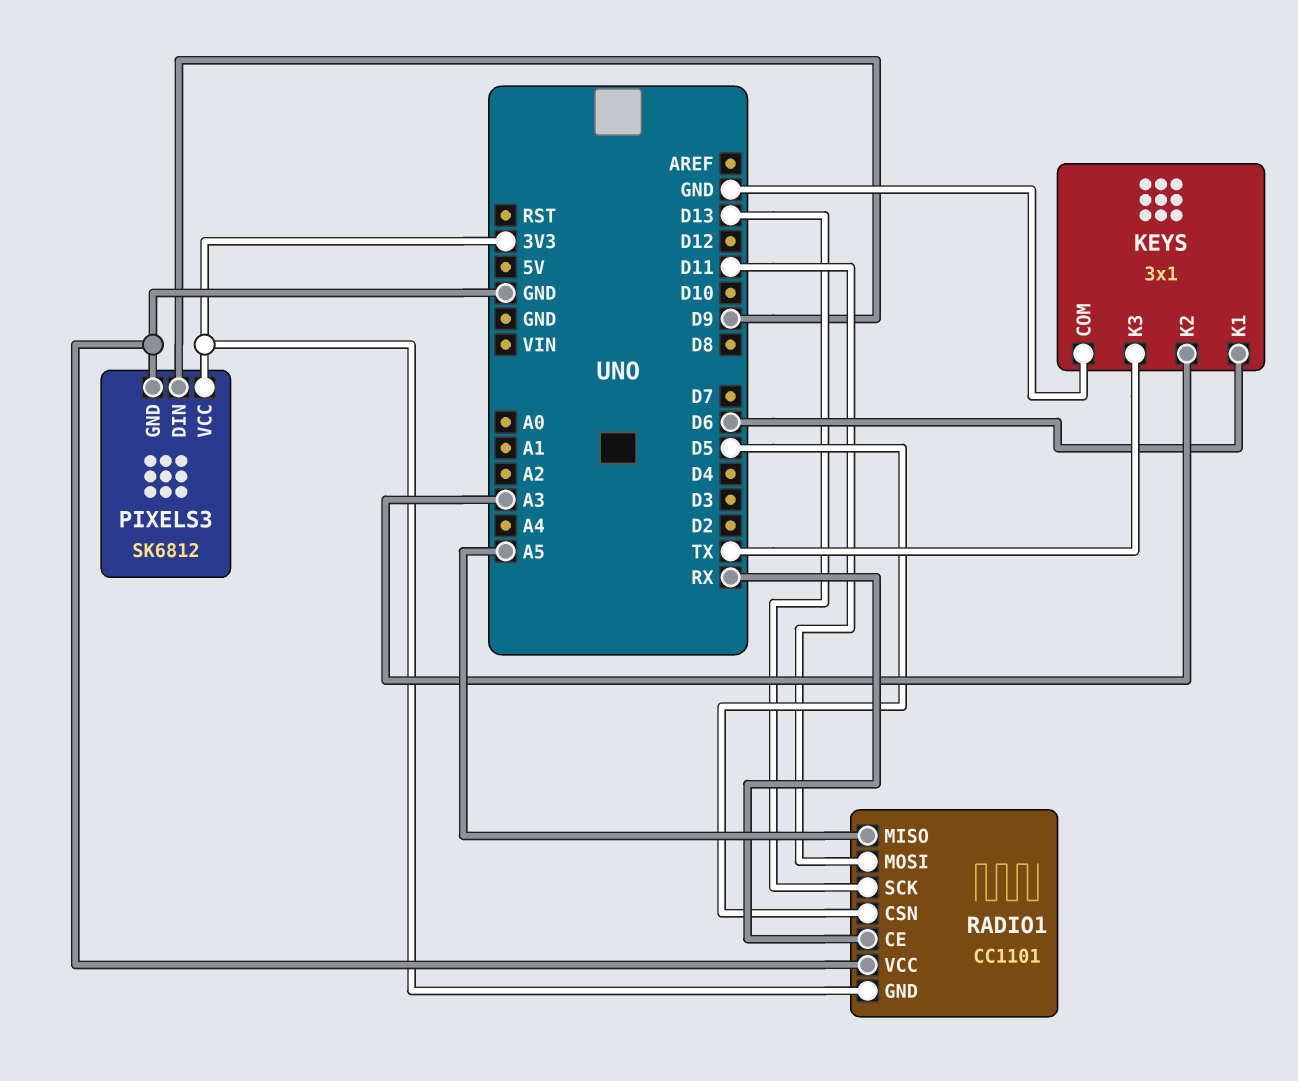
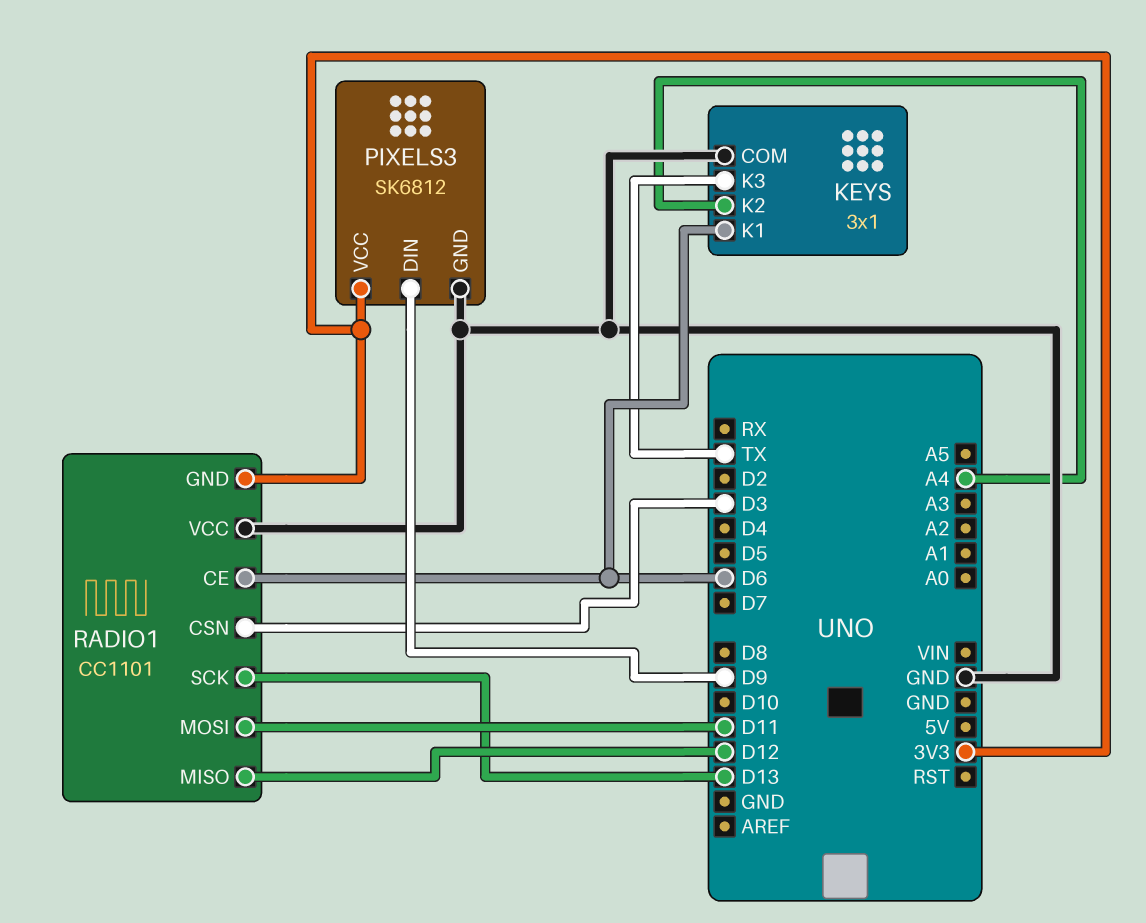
KEYS pin K2: A3 -> A4
RADIO1 pin CE: RX -> D6
RADIO1 pin CSN: D5 -> D3
RADIO1 pin MISO: A5 -> D12

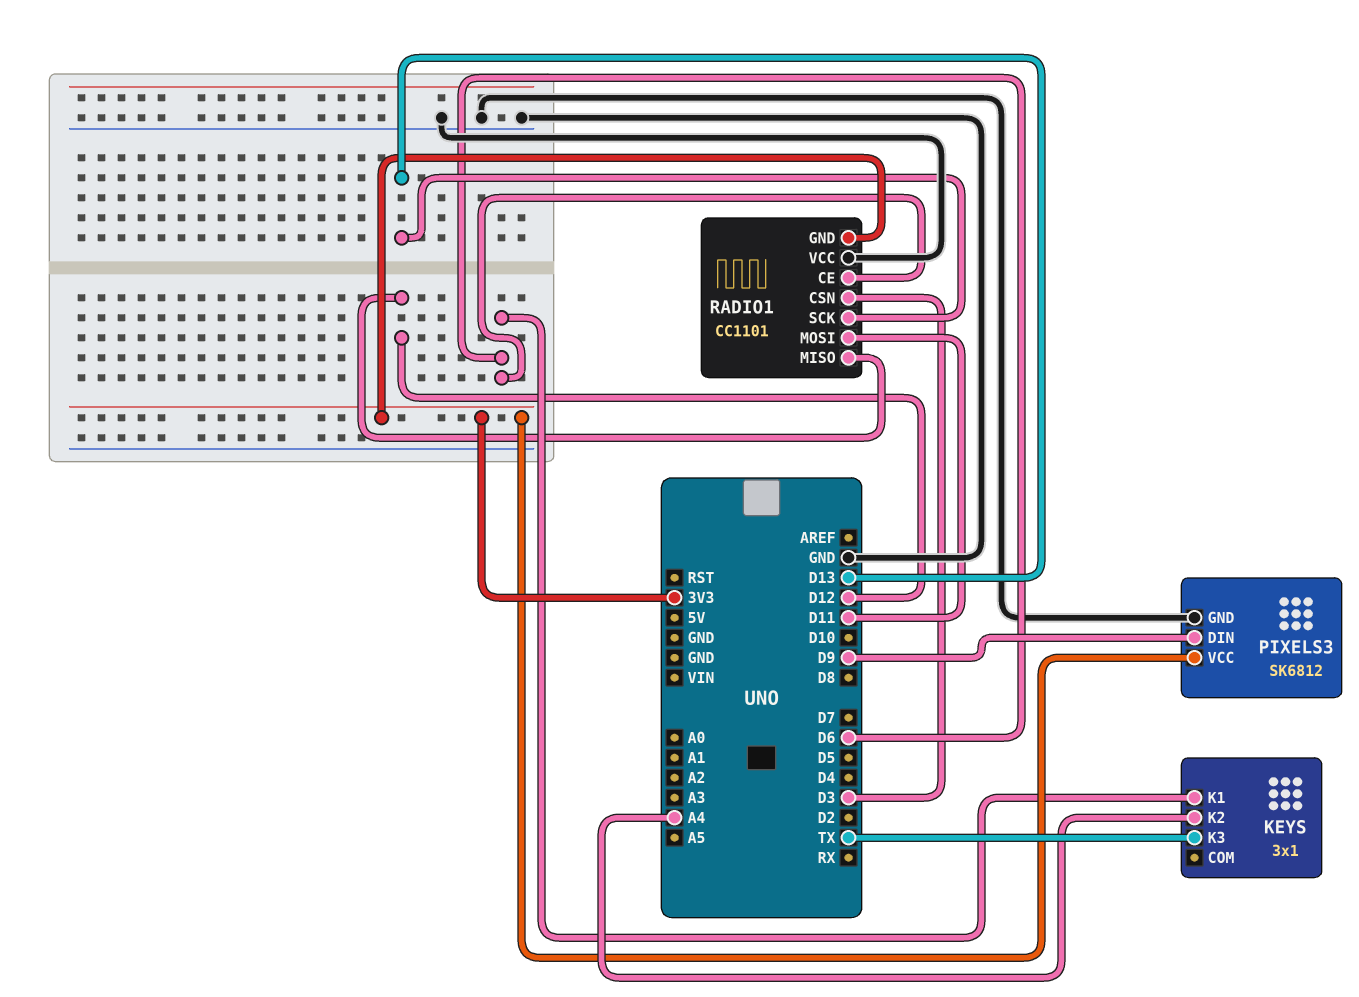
KEYS pin COM: GND -> none

